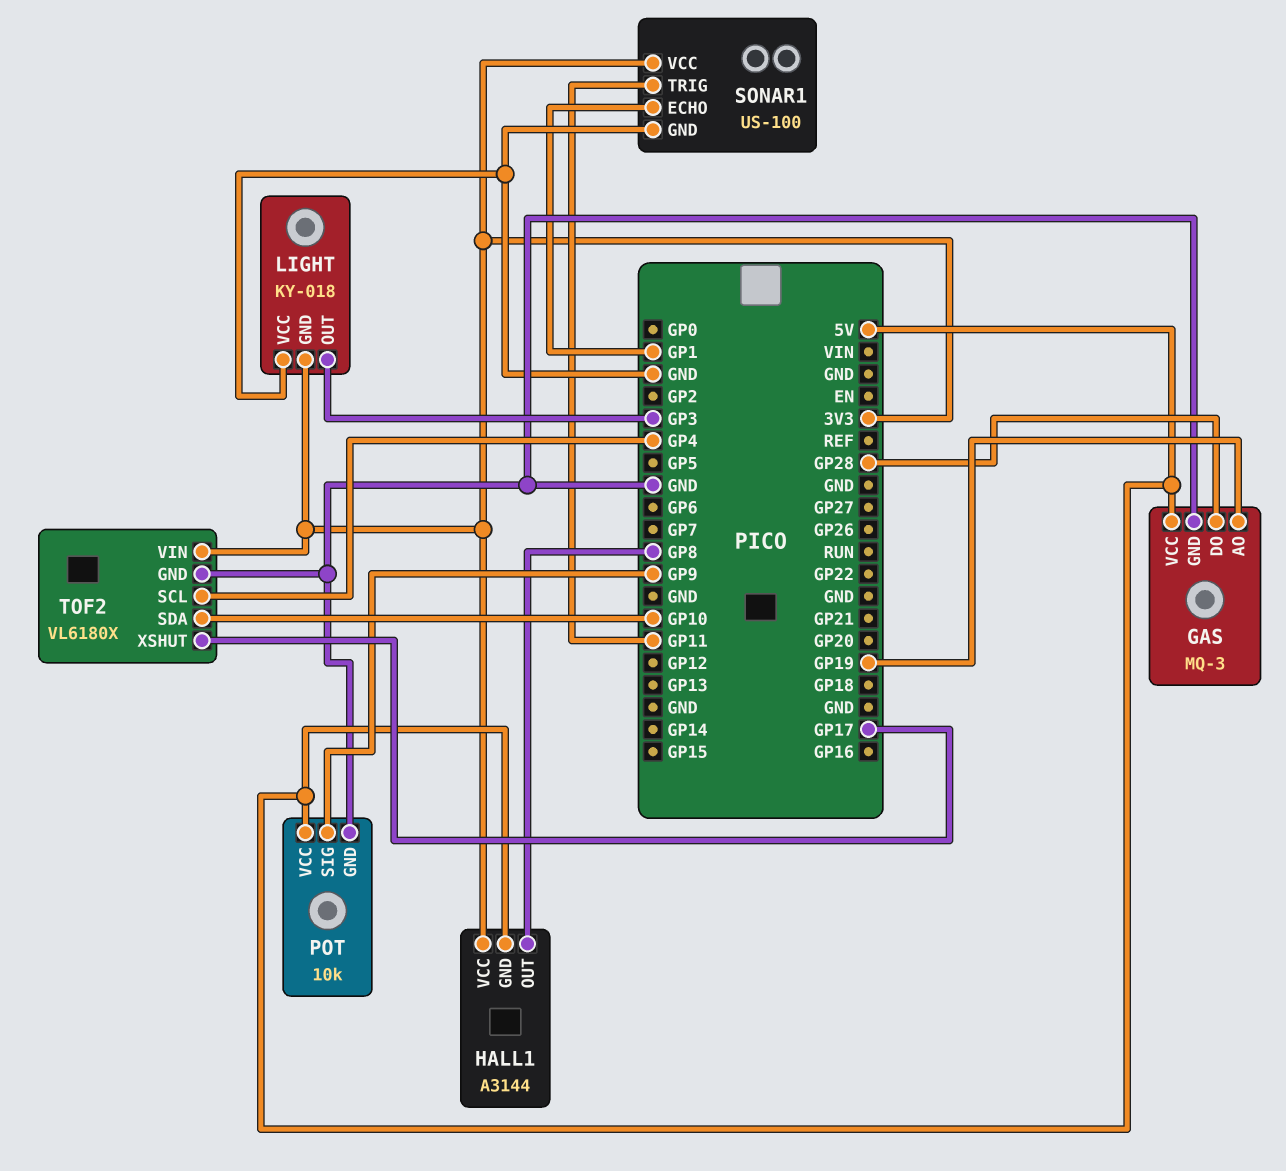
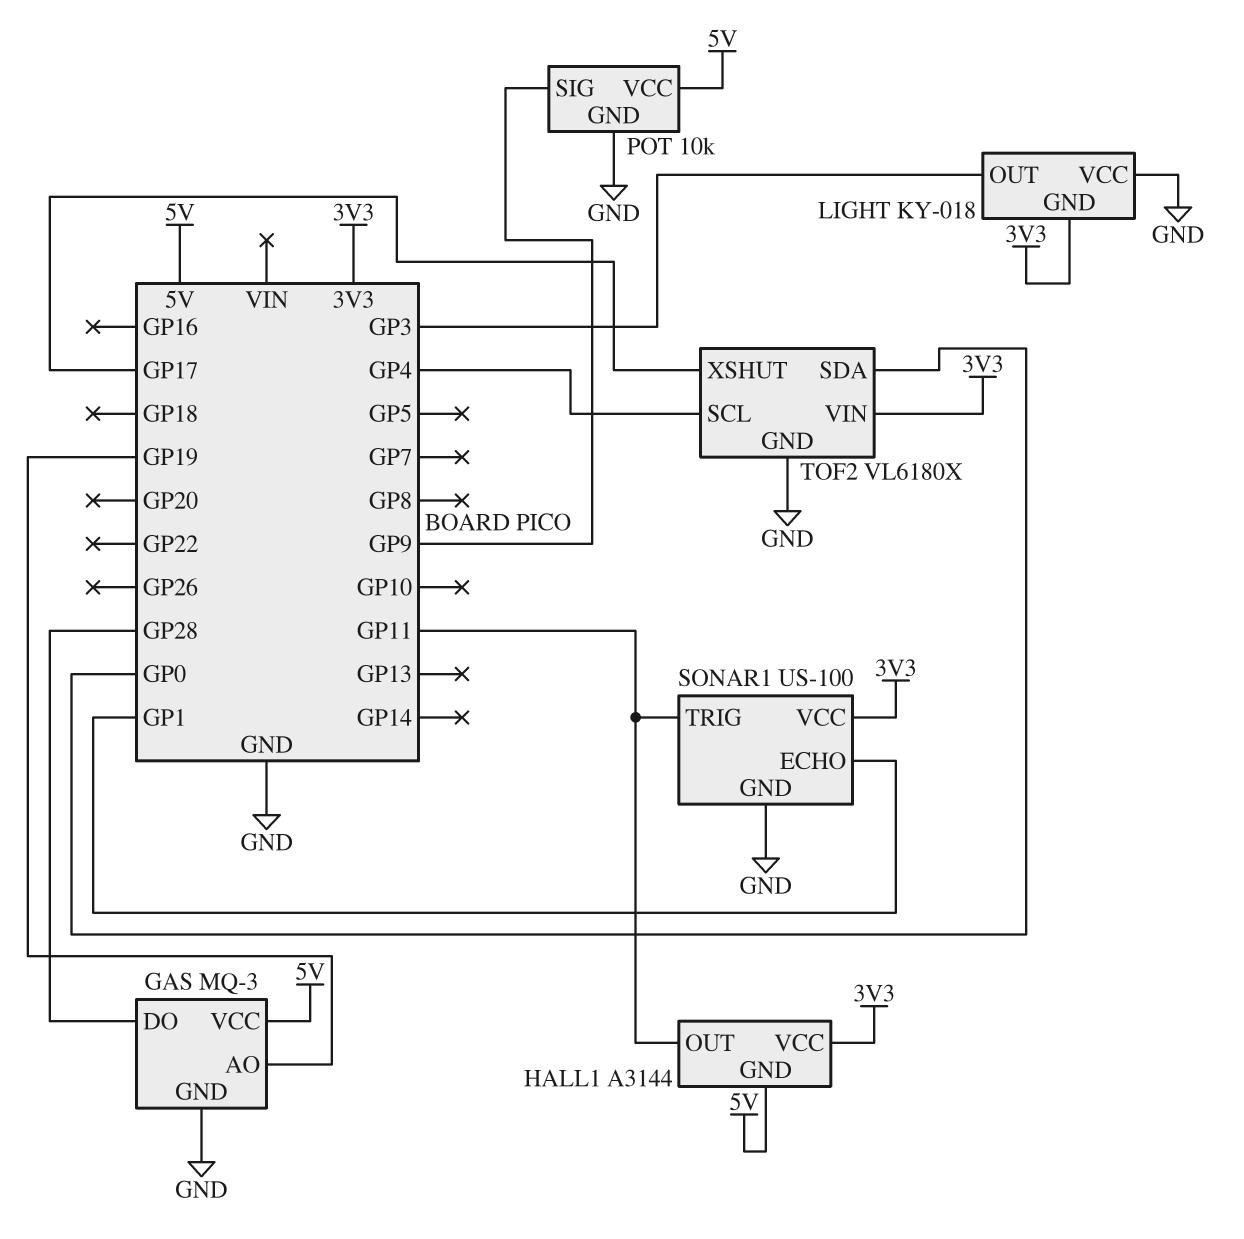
HALL1 pin OUT: GP8 -> GP11
TOF2 pin SDA: GP10 -> GP0

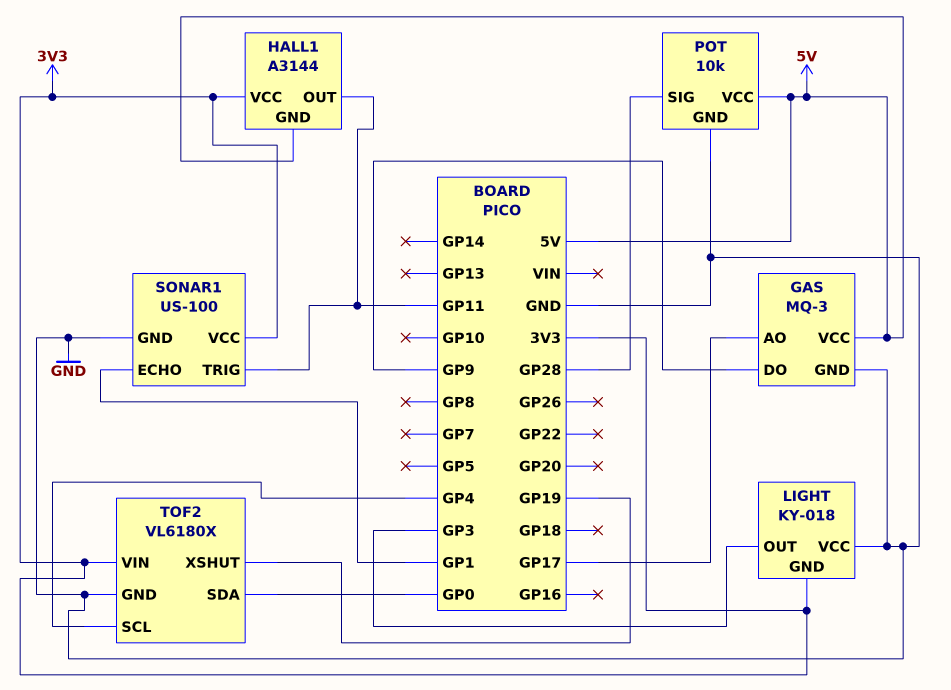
GAS pin AO: GP19 -> GP17
GAS pin DO: GP28 -> GP9
POT pin SIG: GP9 -> GP28
TOF2 pin XSHUT: GP17 -> GP19

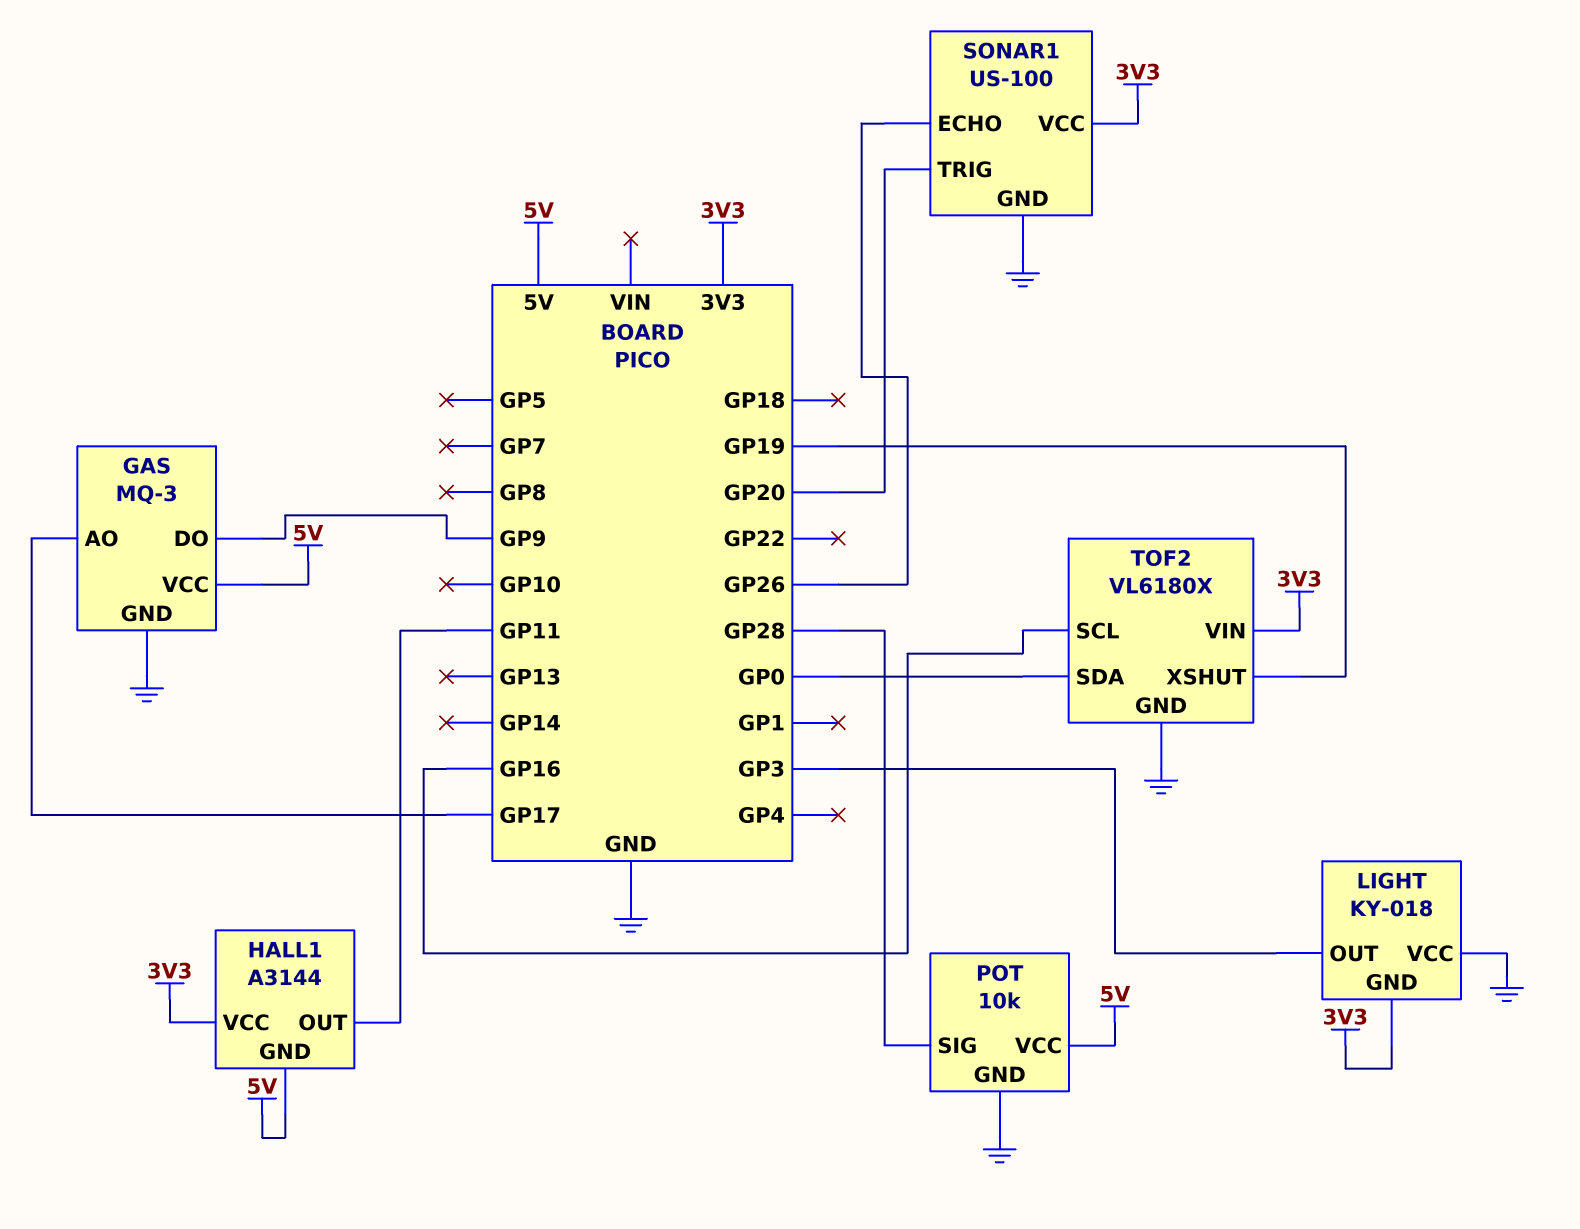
SONAR1 pin ECHO: GP1 -> GP26
SONAR1 pin TRIG: GP11 -> GP20
TOF2 pin SCL: GP4 -> GP16

